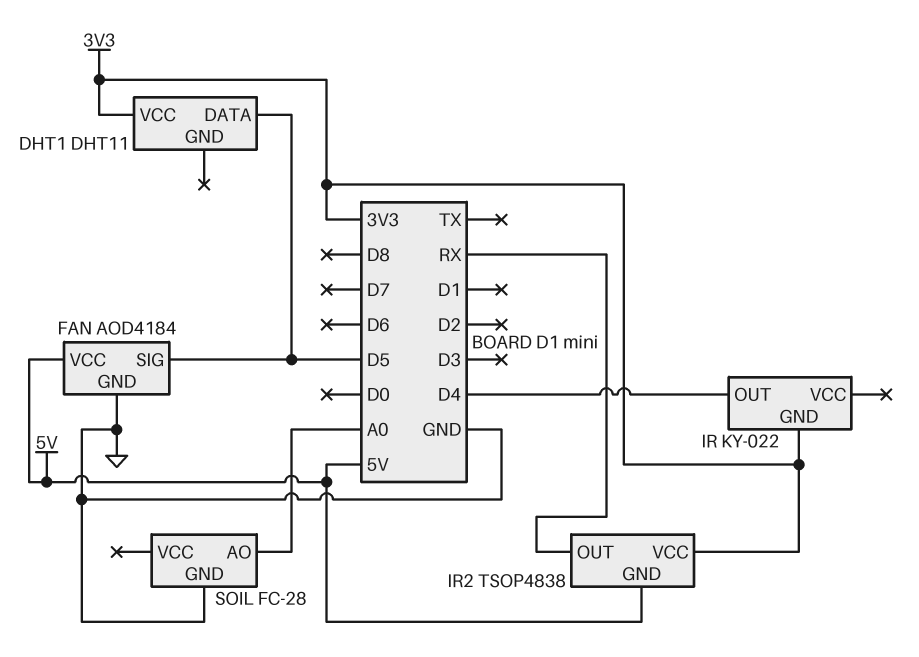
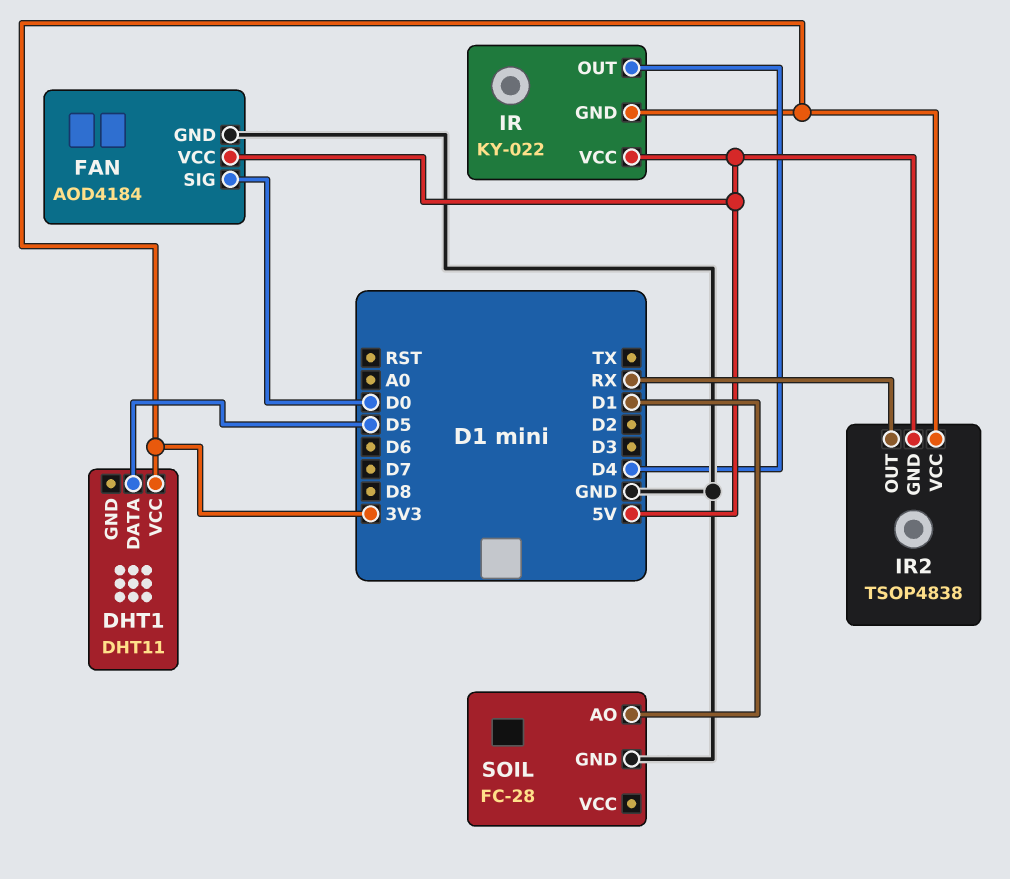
FAN pin SIG: D5 -> D0
IR pin VCC: none -> 5V
SOIL pin AO: A0 -> D1

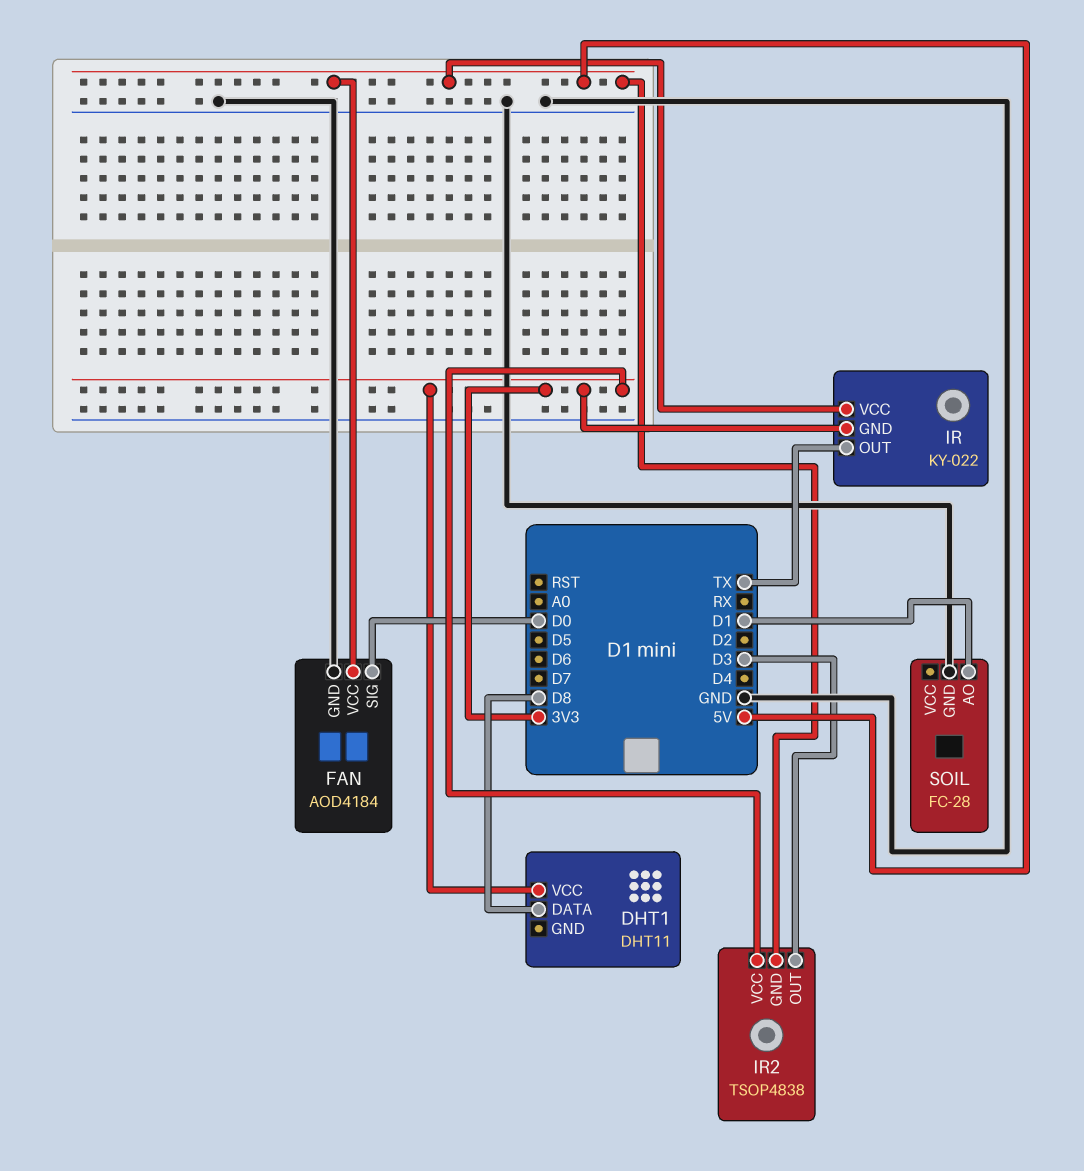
DHT1 pin DATA: D5 -> D8
IR pin OUT: D4 -> TX
IR2 pin OUT: RX -> D3

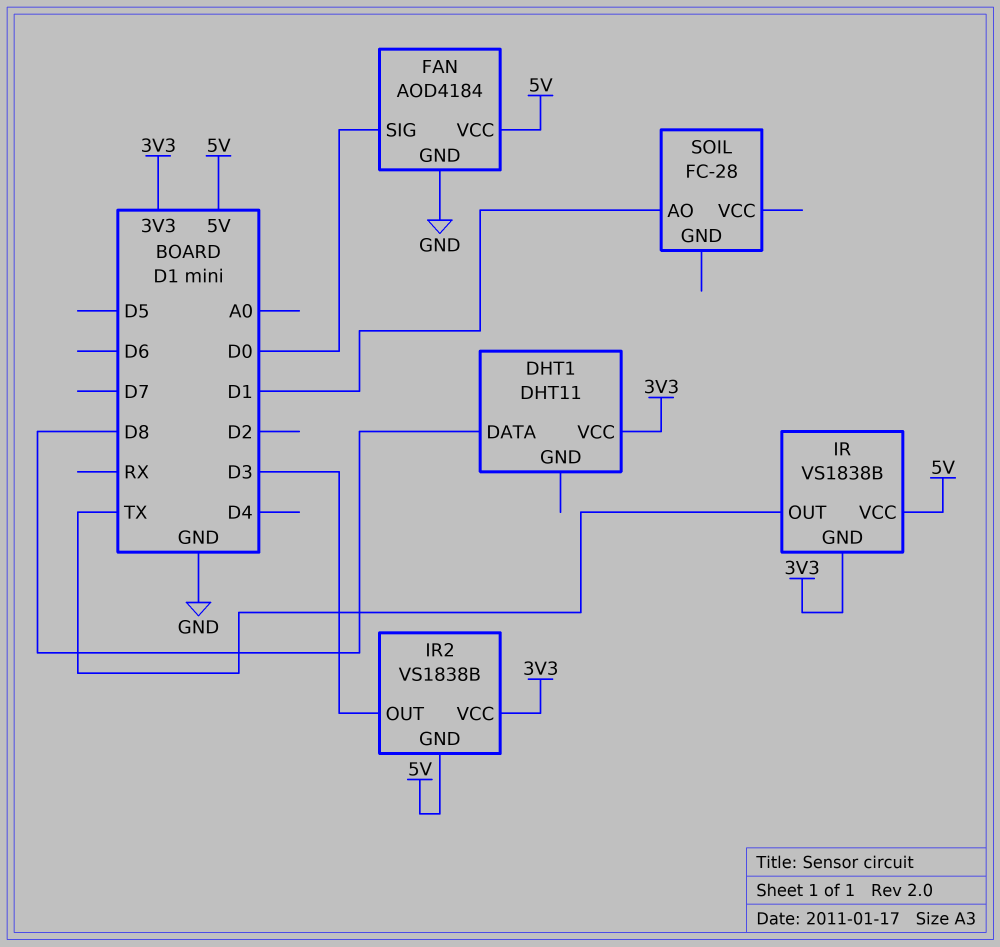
IR: KY-022 -> VS1838B
IR2: TSOP4838 -> VS1838B
SOIL pin GND: GND -> none

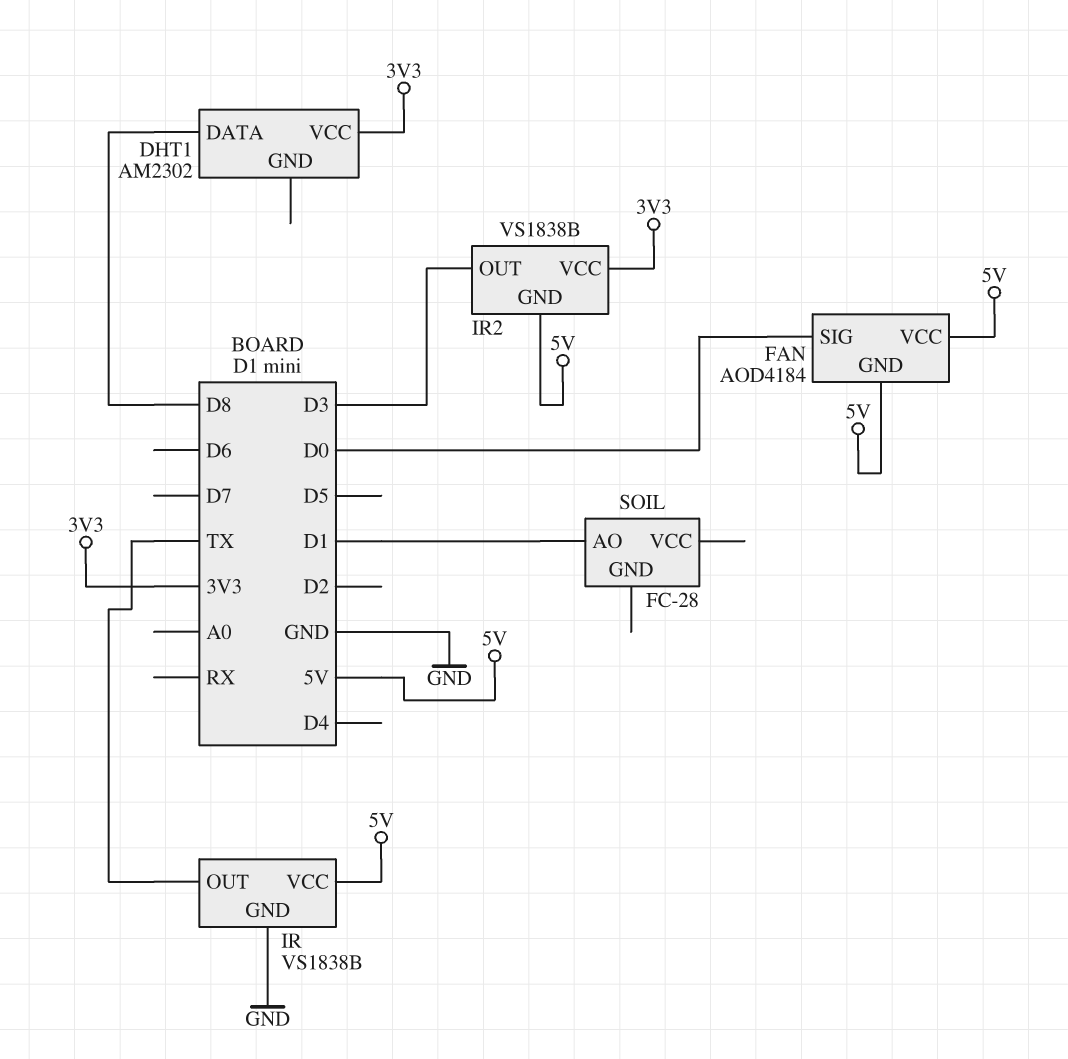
DHT1: DHT11 -> AM2302
FAN pin GND: GND -> 5V
IR pin GND: 3V3 -> GND

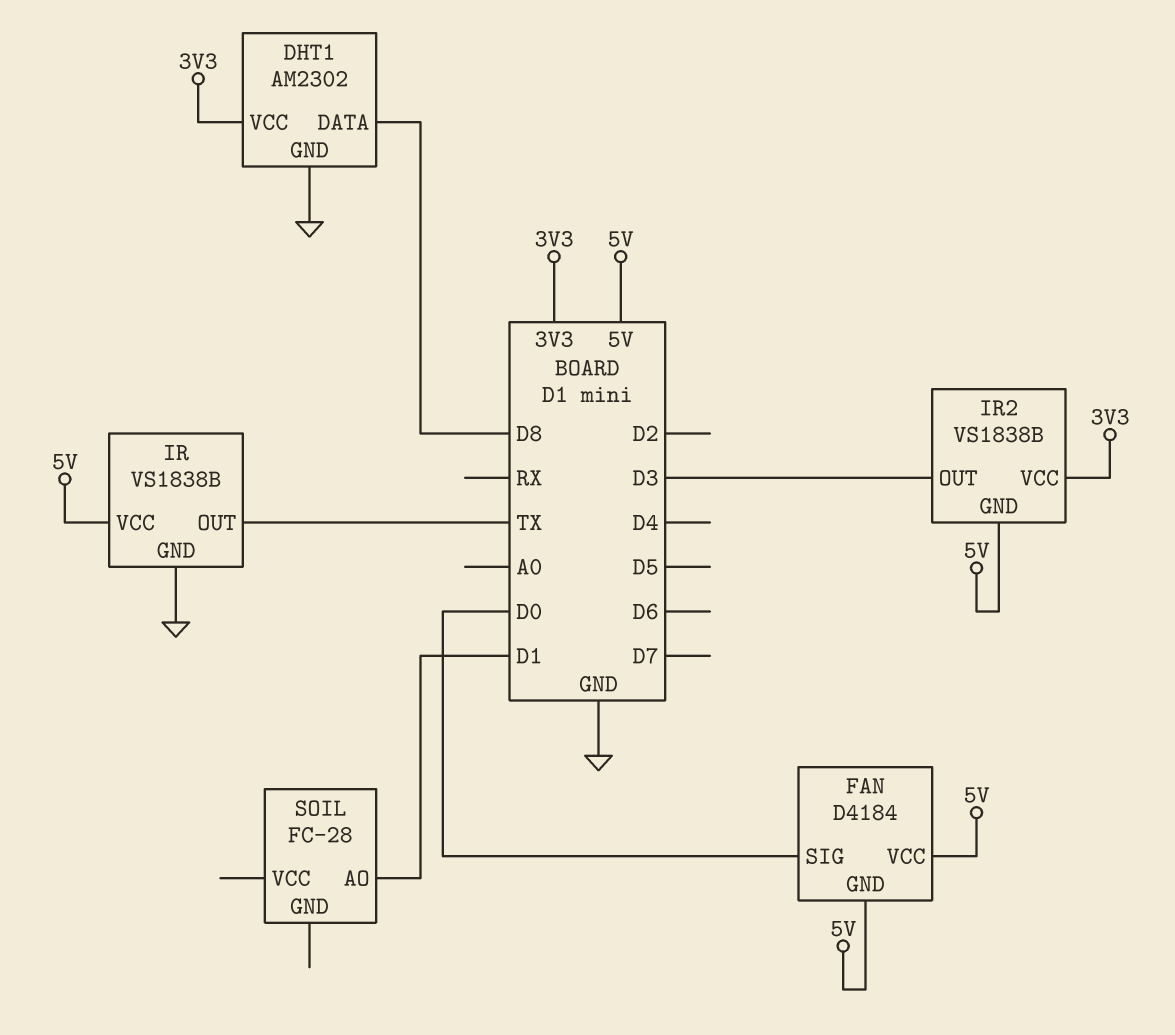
DHT1 pin GND: none -> GND
FAN: AOD4184 -> D4184

